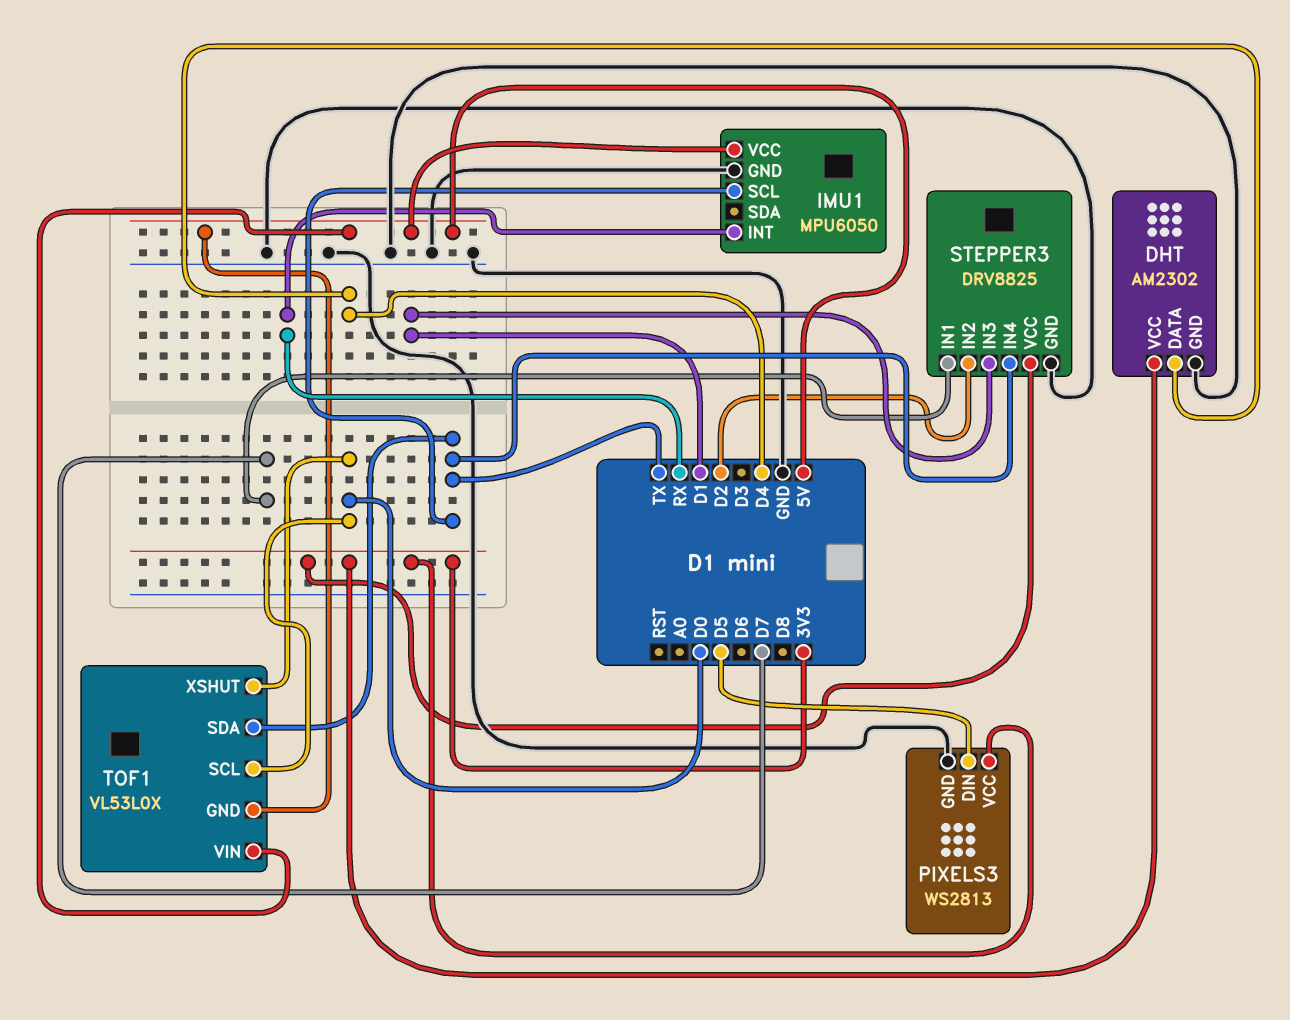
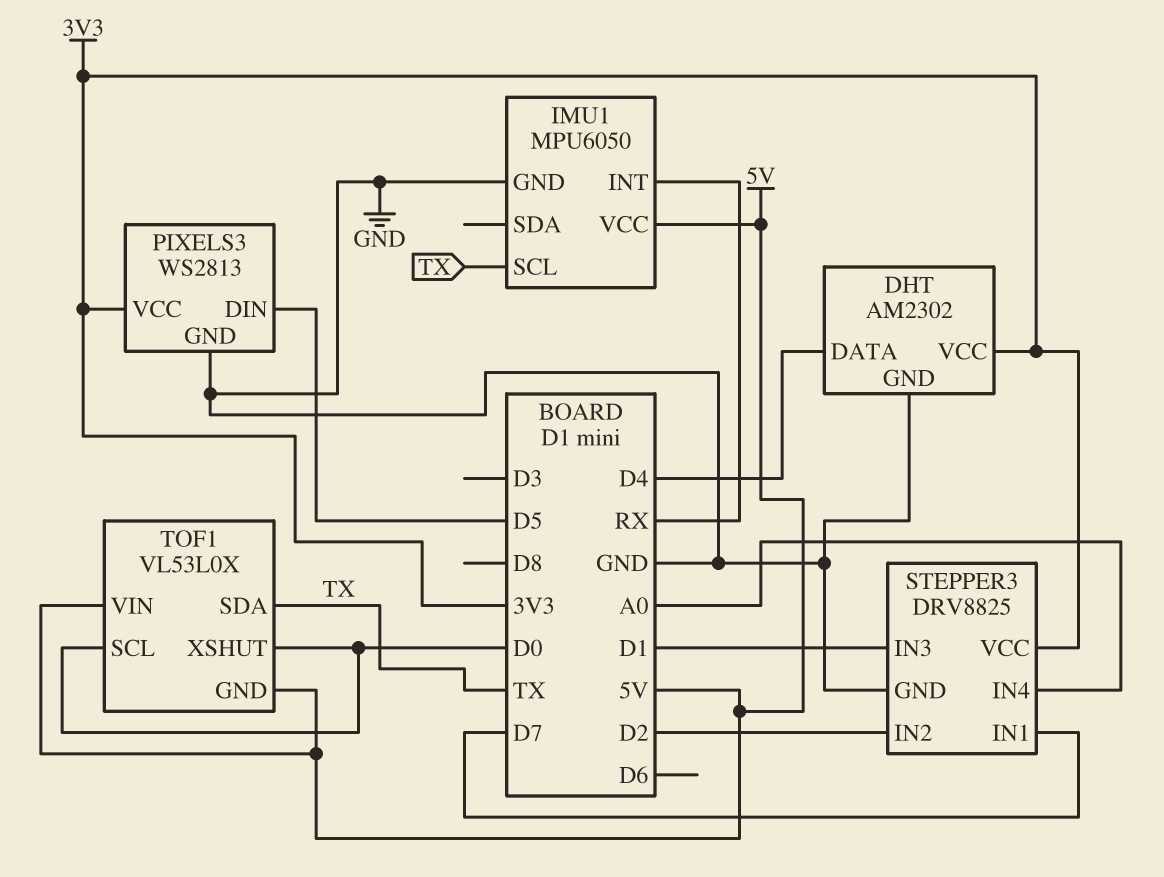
STEPPER3 pin IN4: TX -> A0

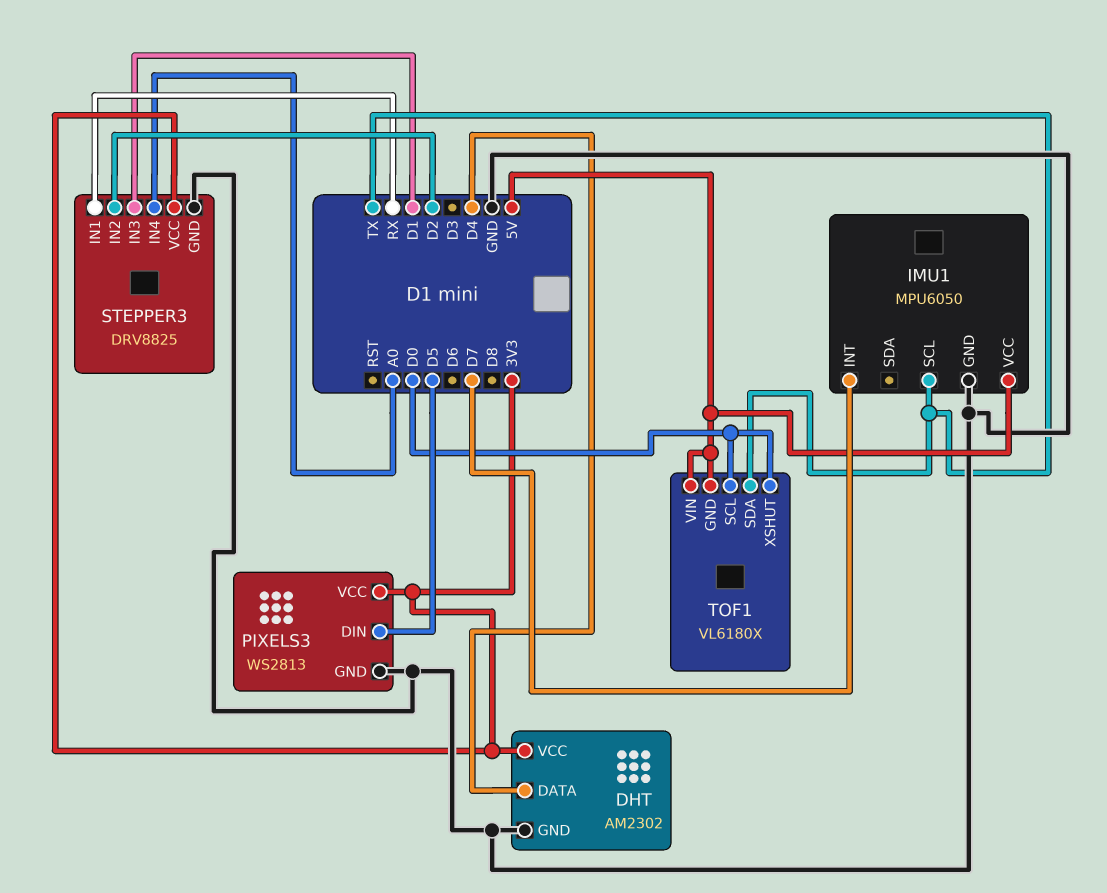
IMU1 pin INT: RX -> D7
STEPPER3 pin IN1: D7 -> RX
TOF1: VL53L0X -> VL6180X

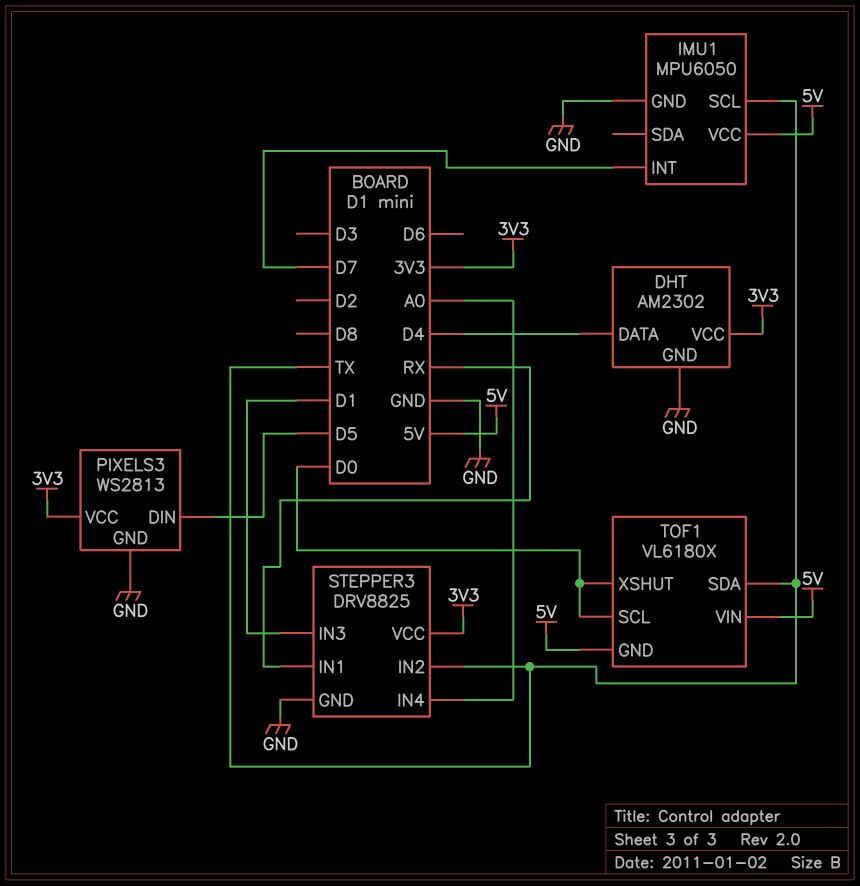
STEPPER3 pin IN2: D2 -> TX

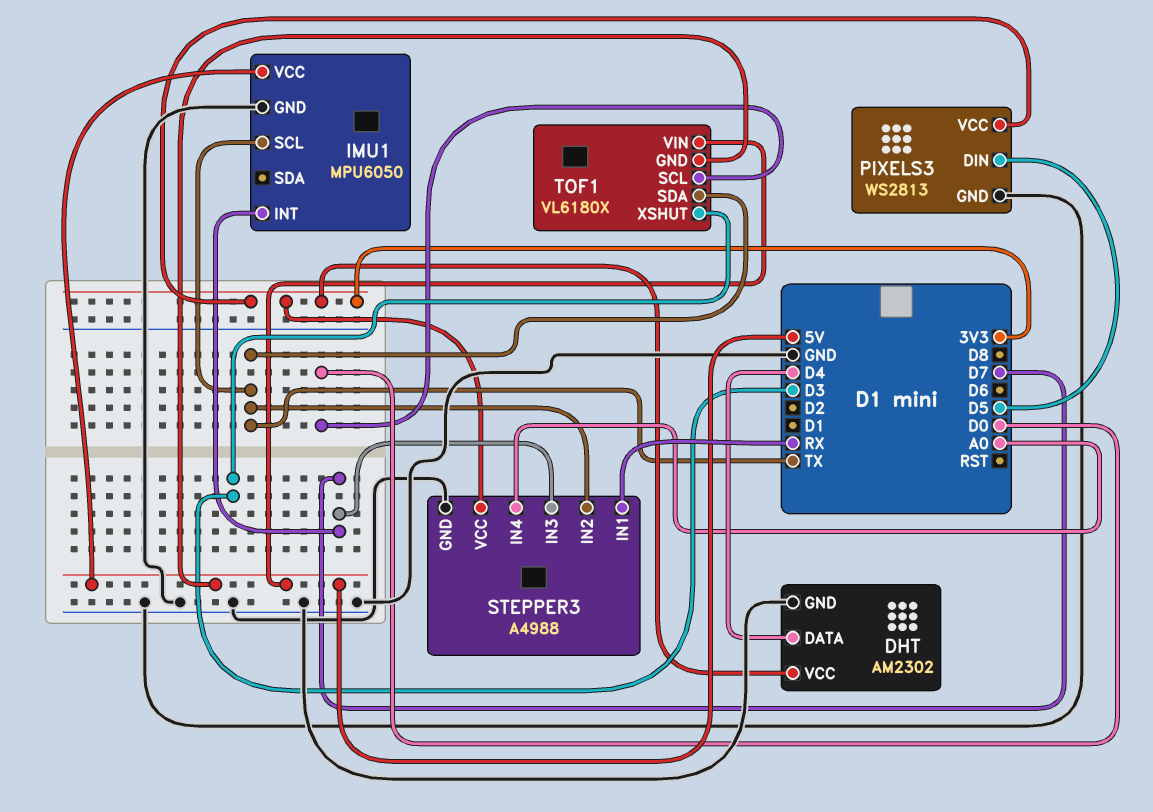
STEPPER3: DRV8825 -> A4988
STEPPER3 pin IN3: D1 -> D7
TOF1 pin XSHUT: D0 -> D3

